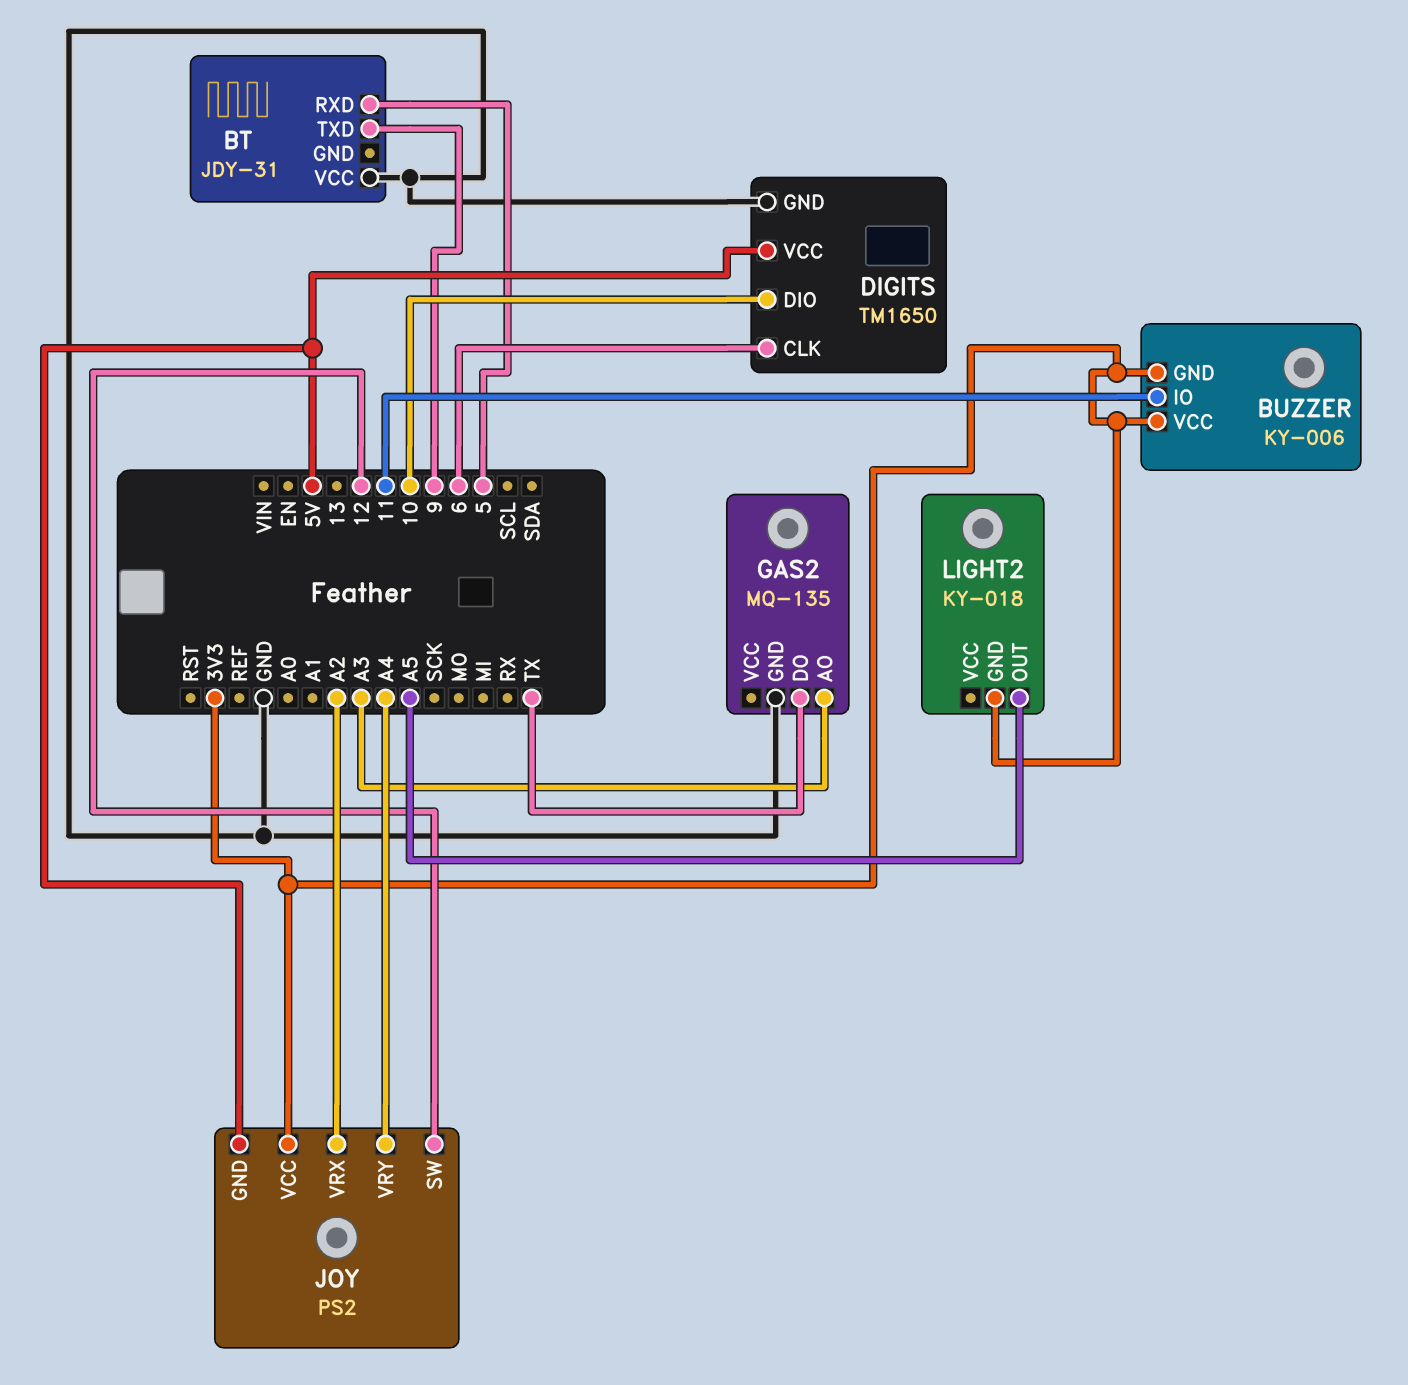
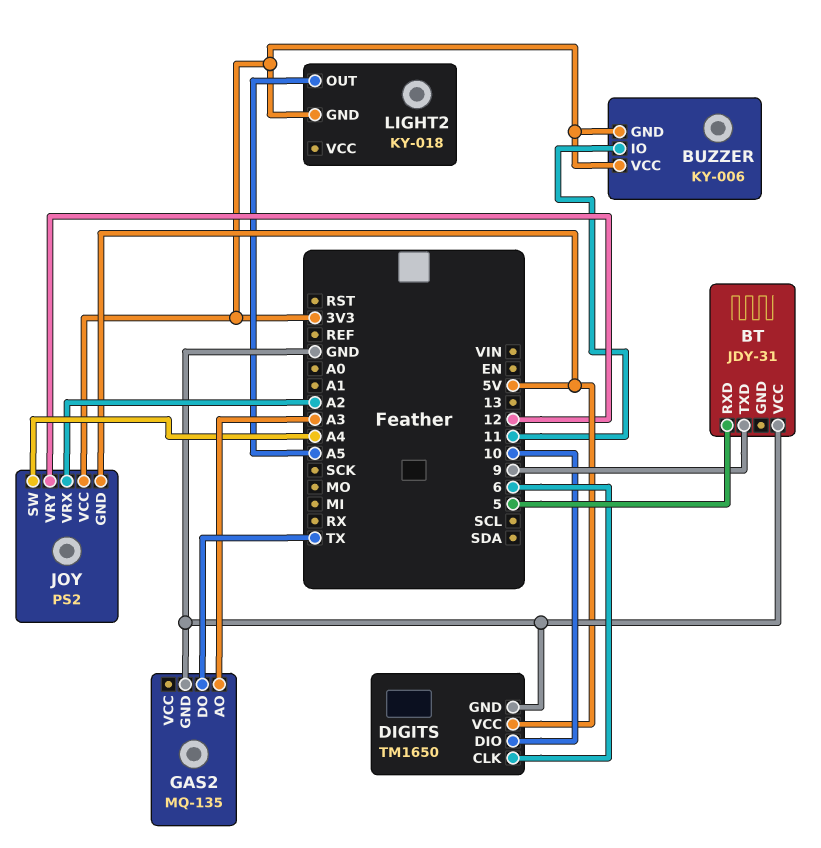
JOY pin SW: 12 -> A4
JOY pin VRY: A4 -> 12

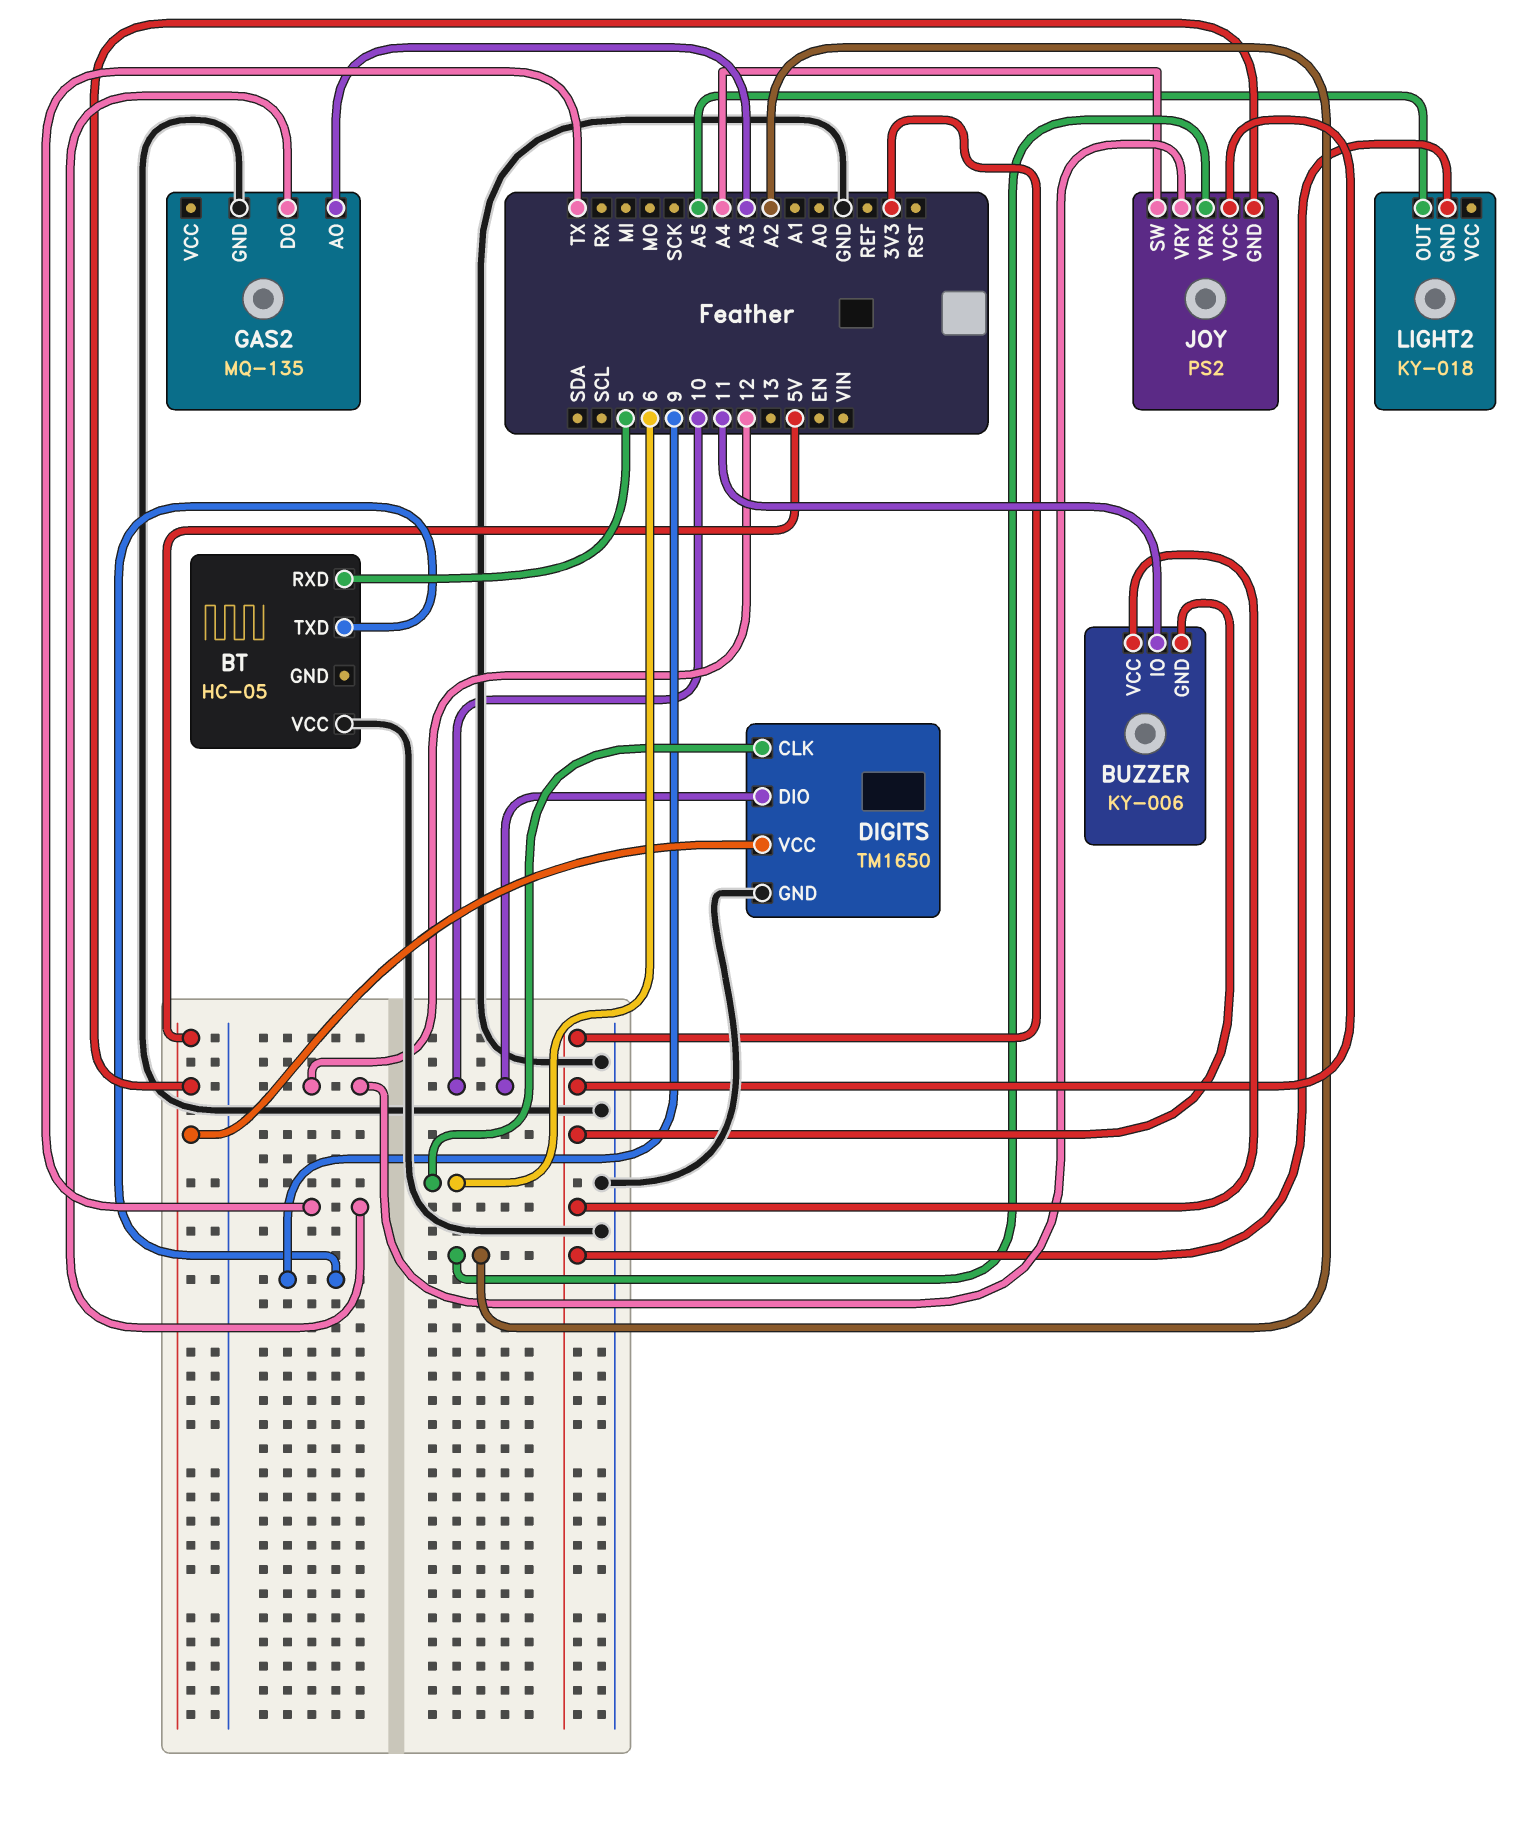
BT: JDY-31 -> HC-05

